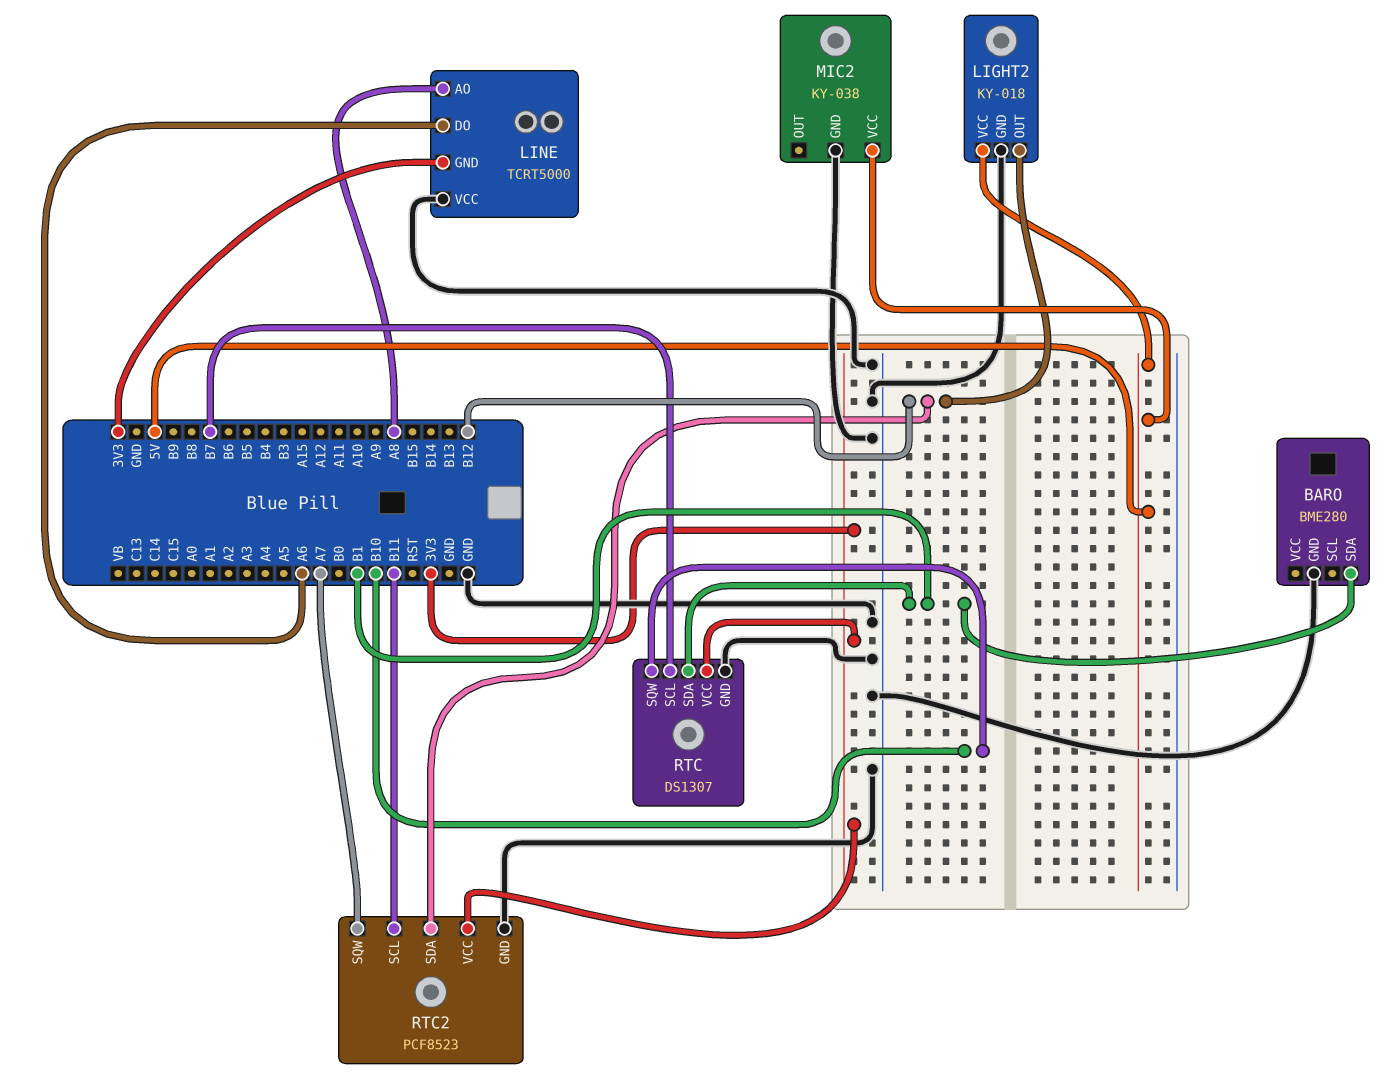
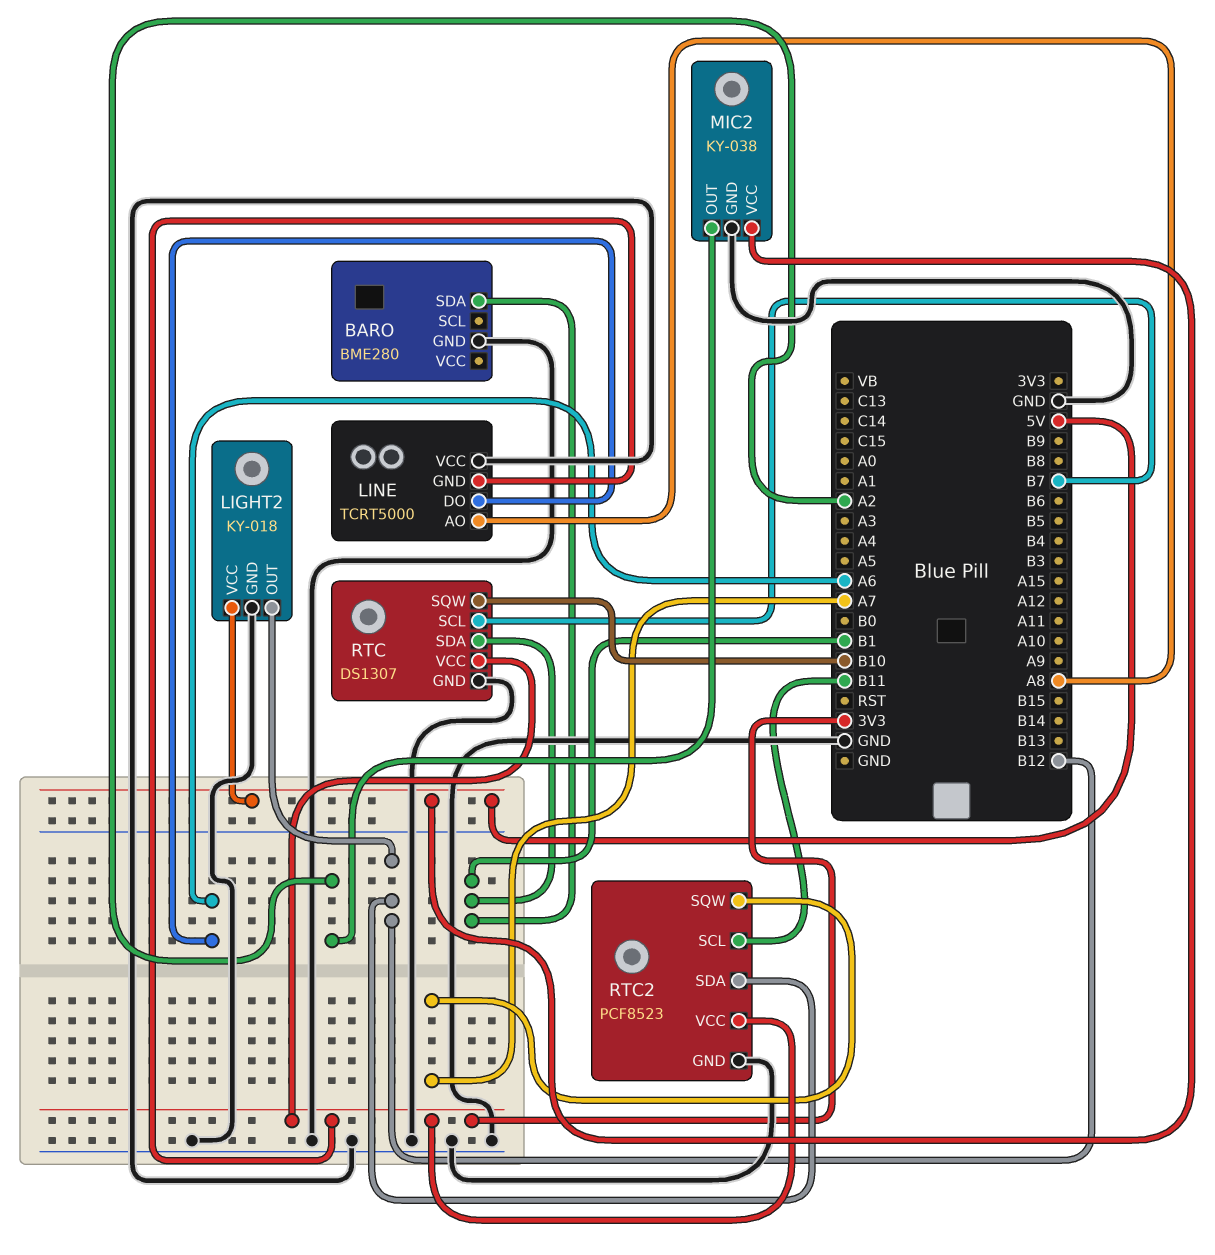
MIC2 pin OUT: none -> A2

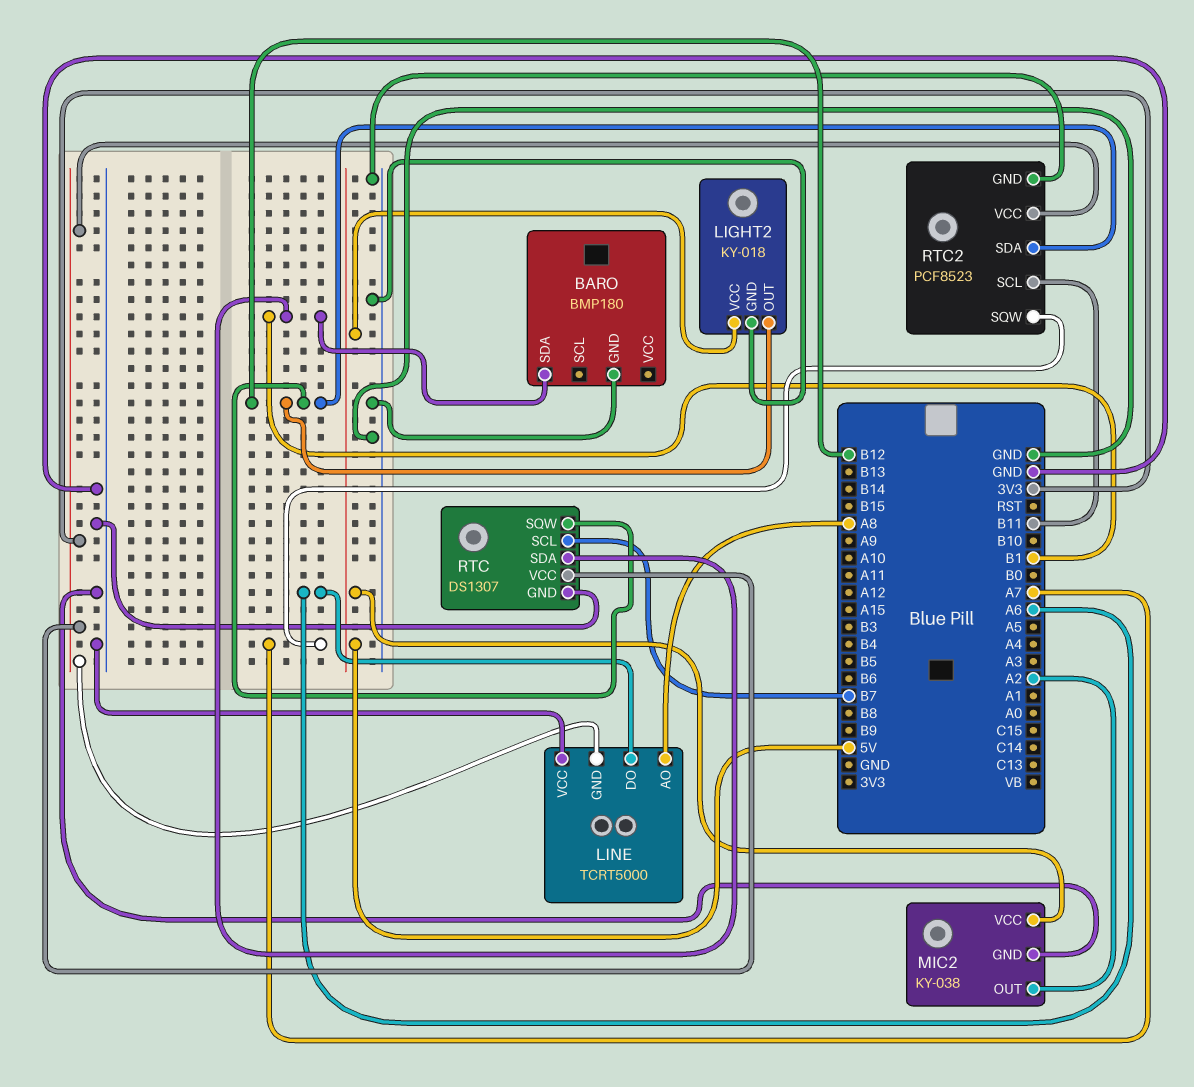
BARO: BME280 -> BMP180
RTC pin SQW: B10 -> B12

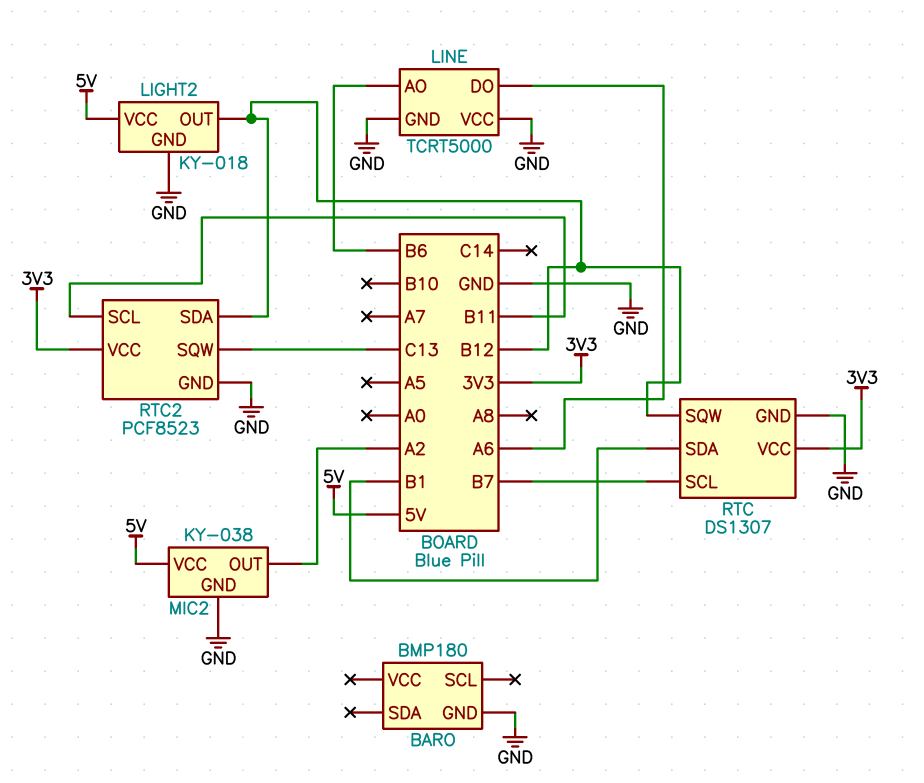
BARO pin SDA: B1 -> none
LINE pin AO: A8 -> B6
LINE pin GND: 3V3 -> GND
RTC2 pin SQW: A7 -> C13

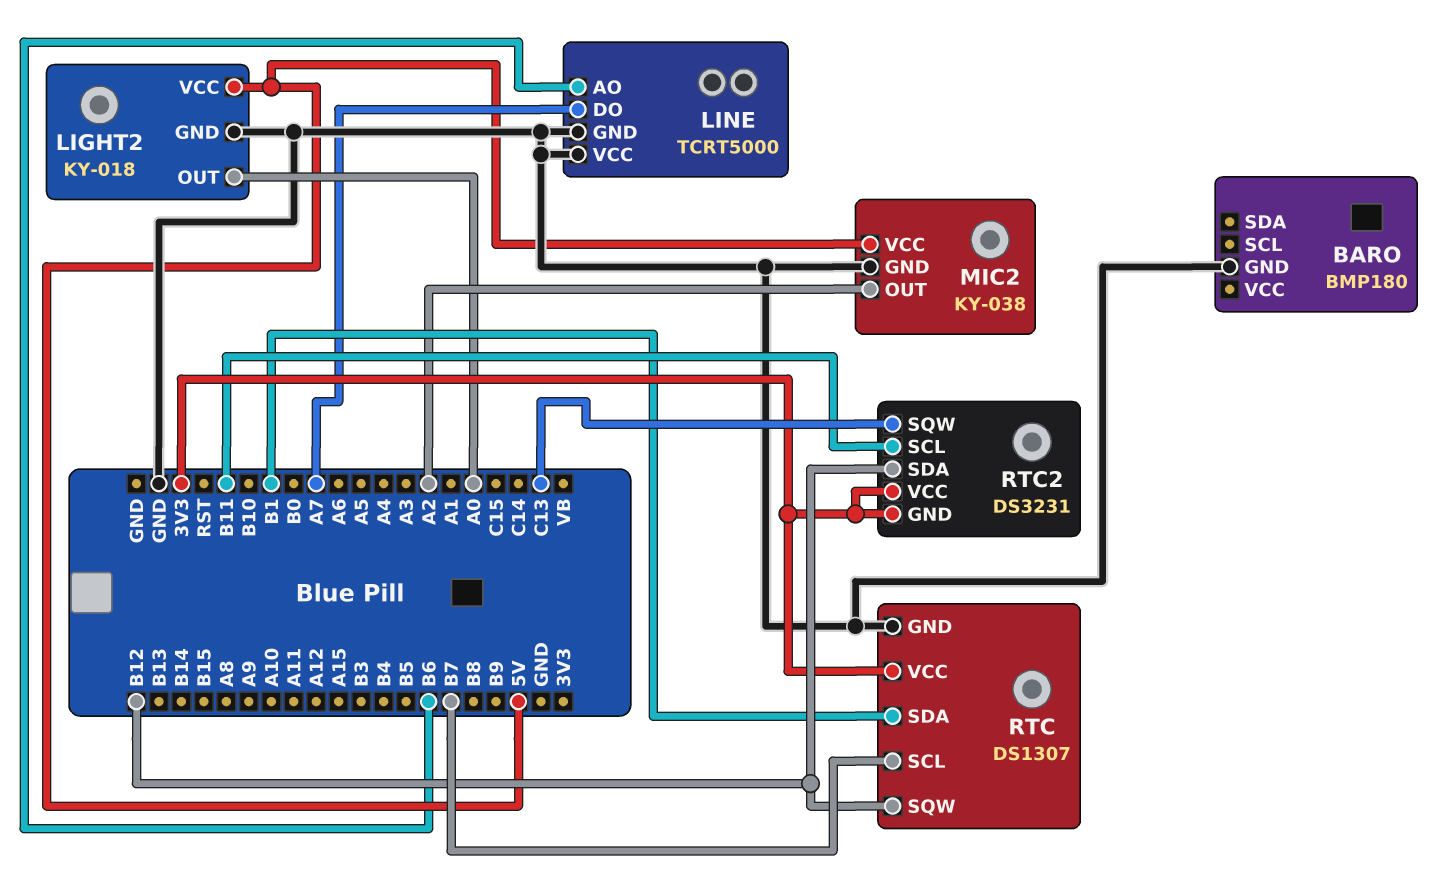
LIGHT2 pin OUT: B12 -> A0
LINE pin DO: A6 -> A7
RTC2: PCF8523 -> DS3231
RTC2 pin GND: GND -> 3V3

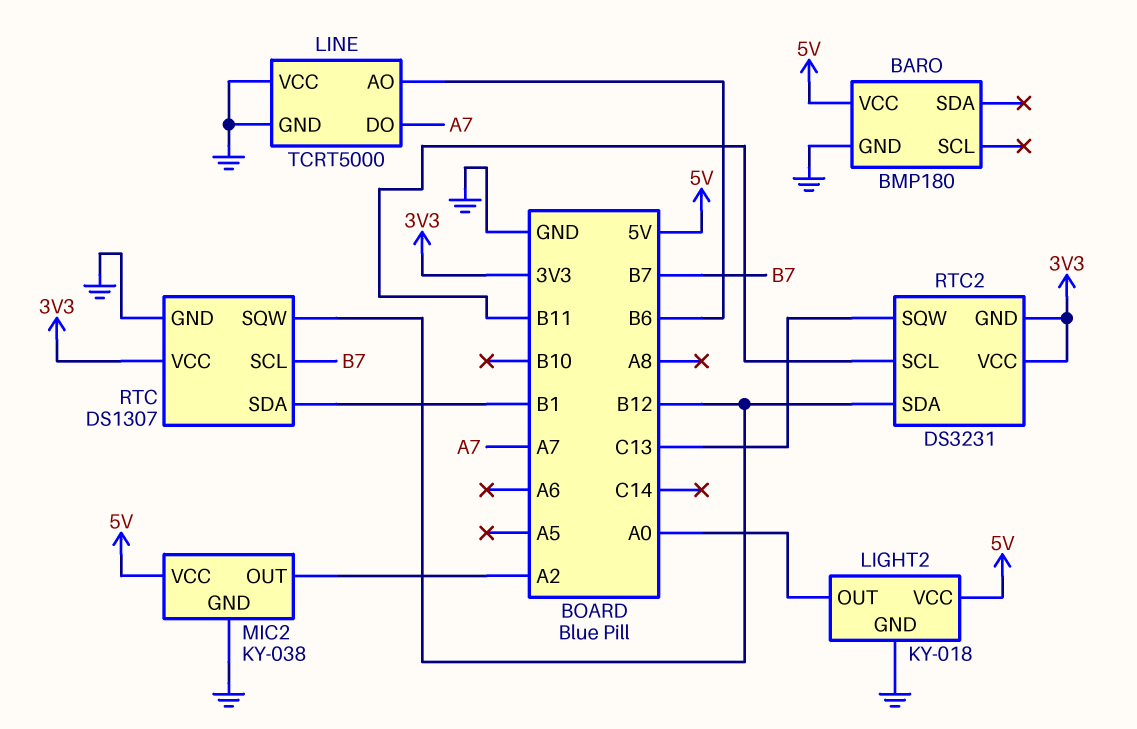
BARO pin VCC: none -> 5V

